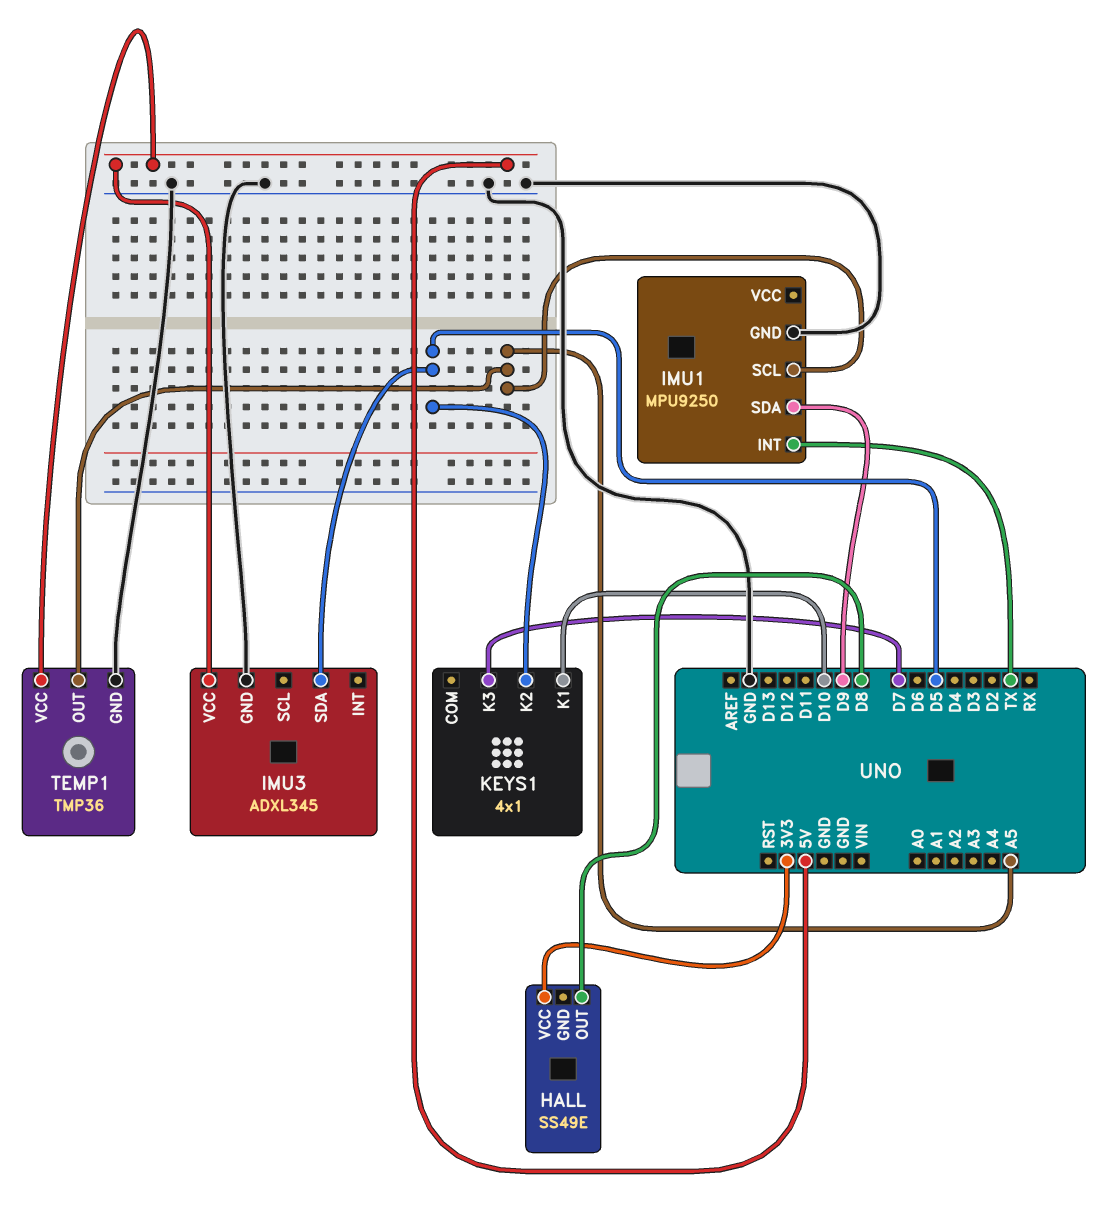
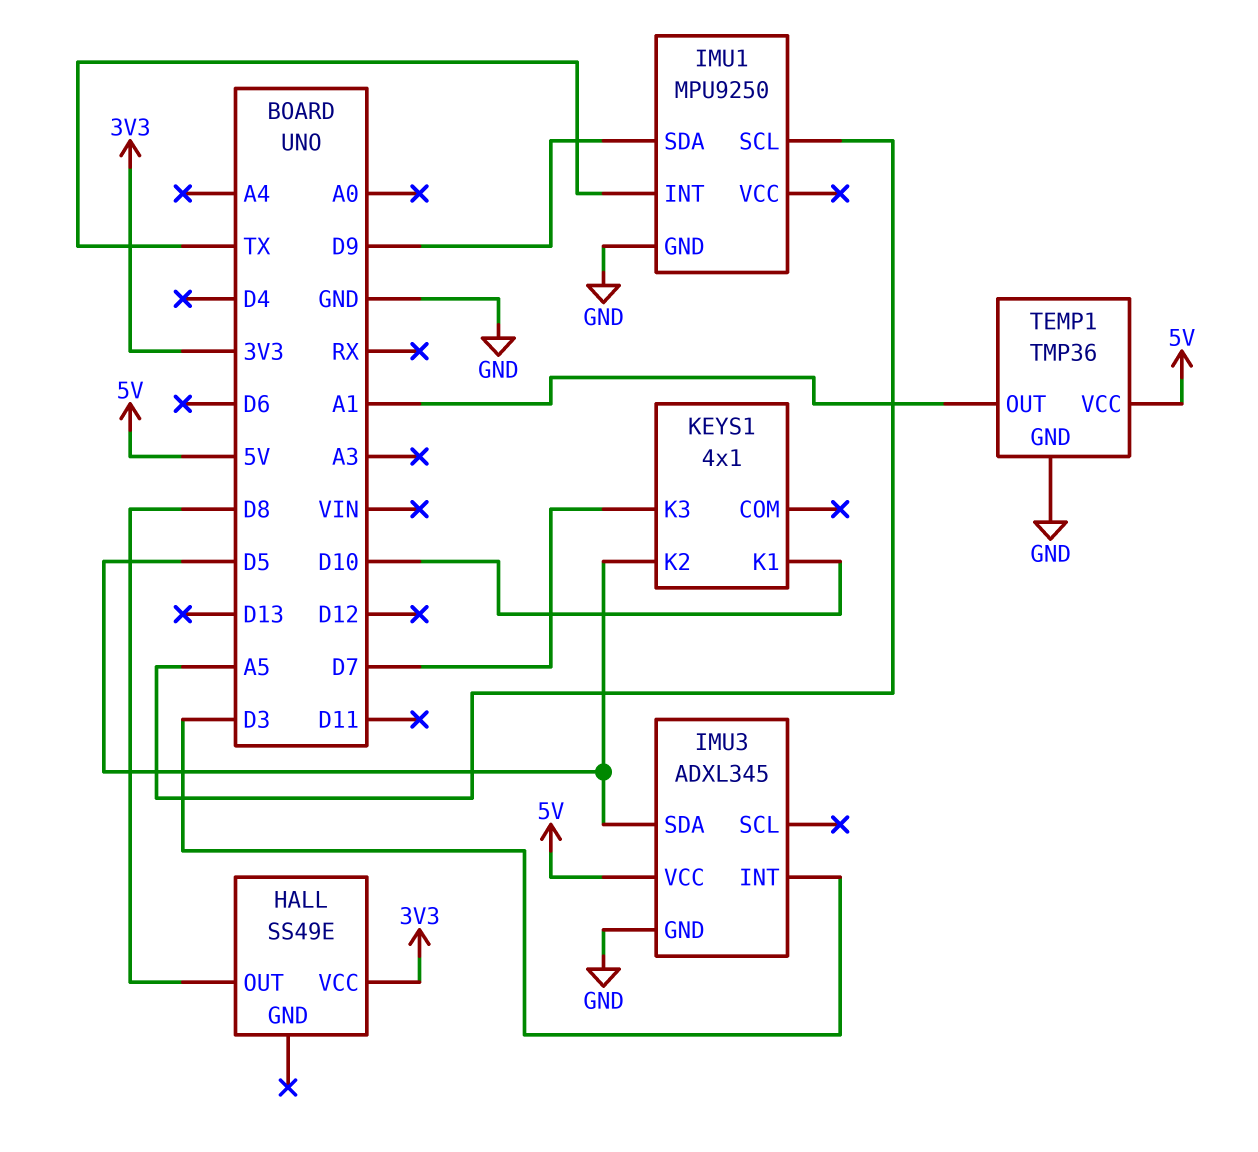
IMU3 pin INT: none -> D3
TEMP1 pin OUT: A5 -> A1

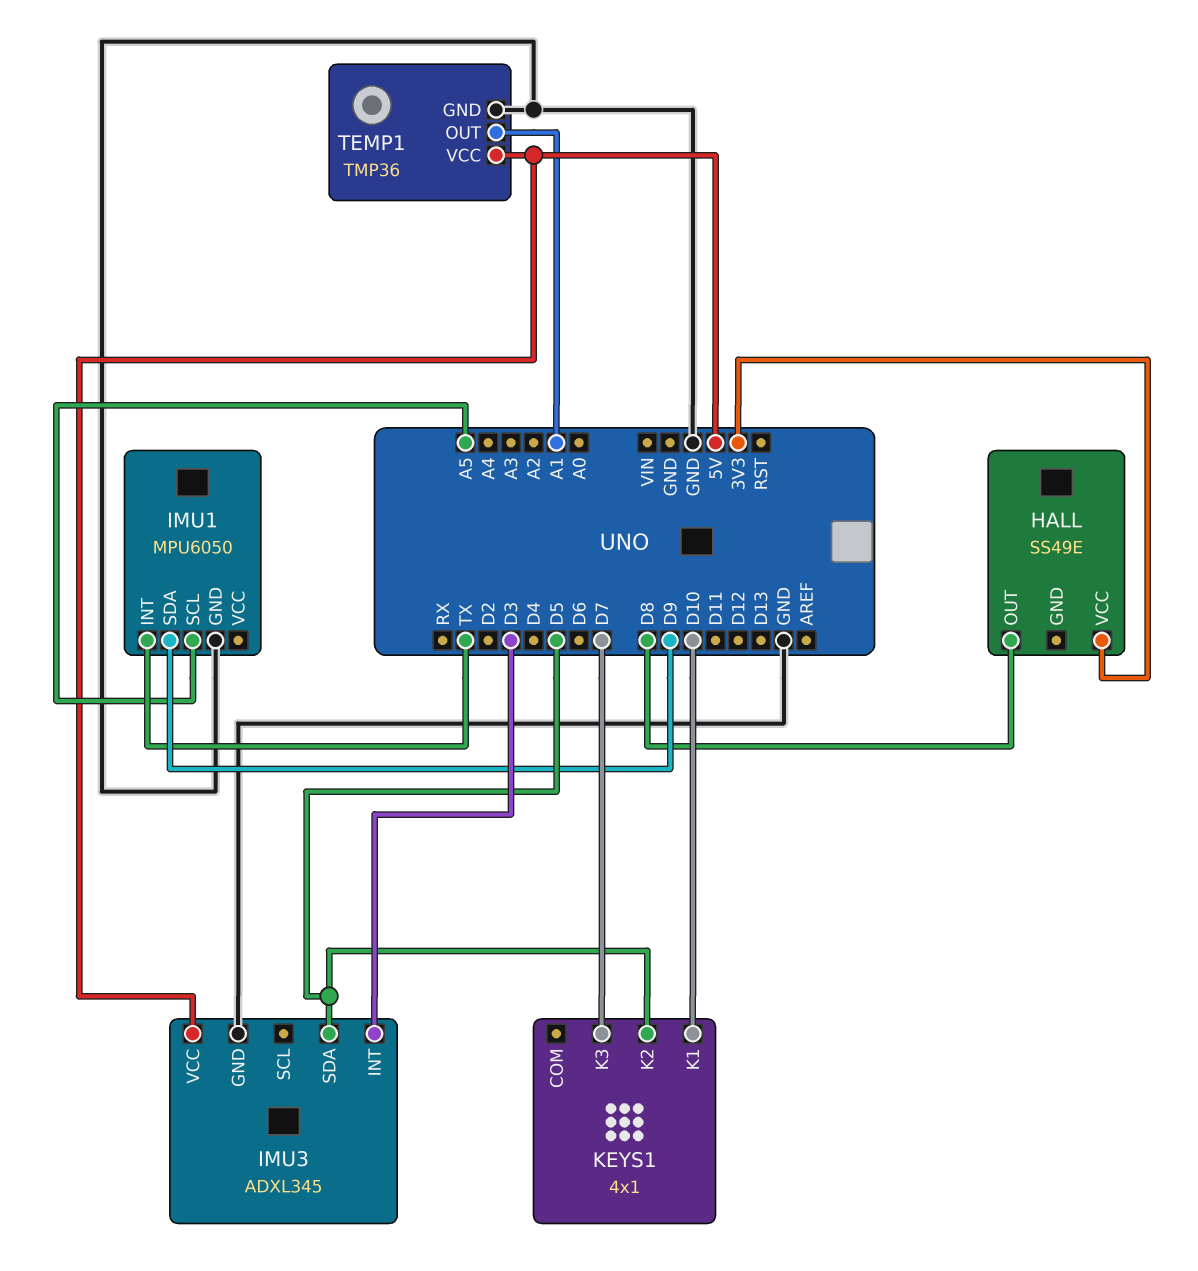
IMU1: MPU9250 -> MPU6050

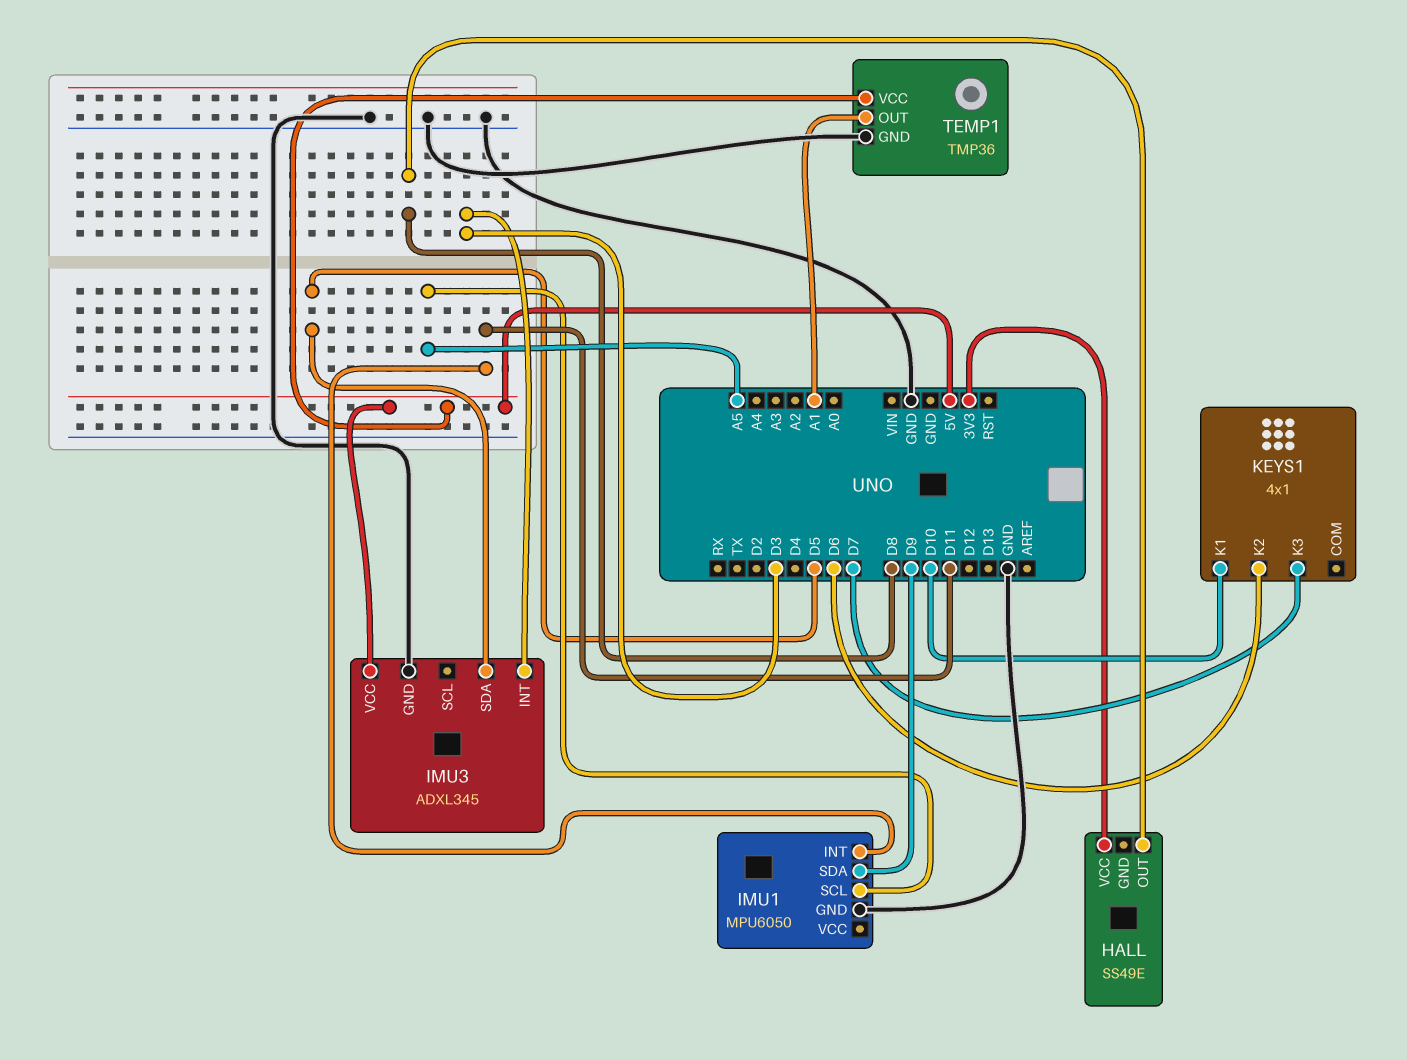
IMU1 pin INT: TX -> D11
KEYS1 pin K2: D5 -> D6

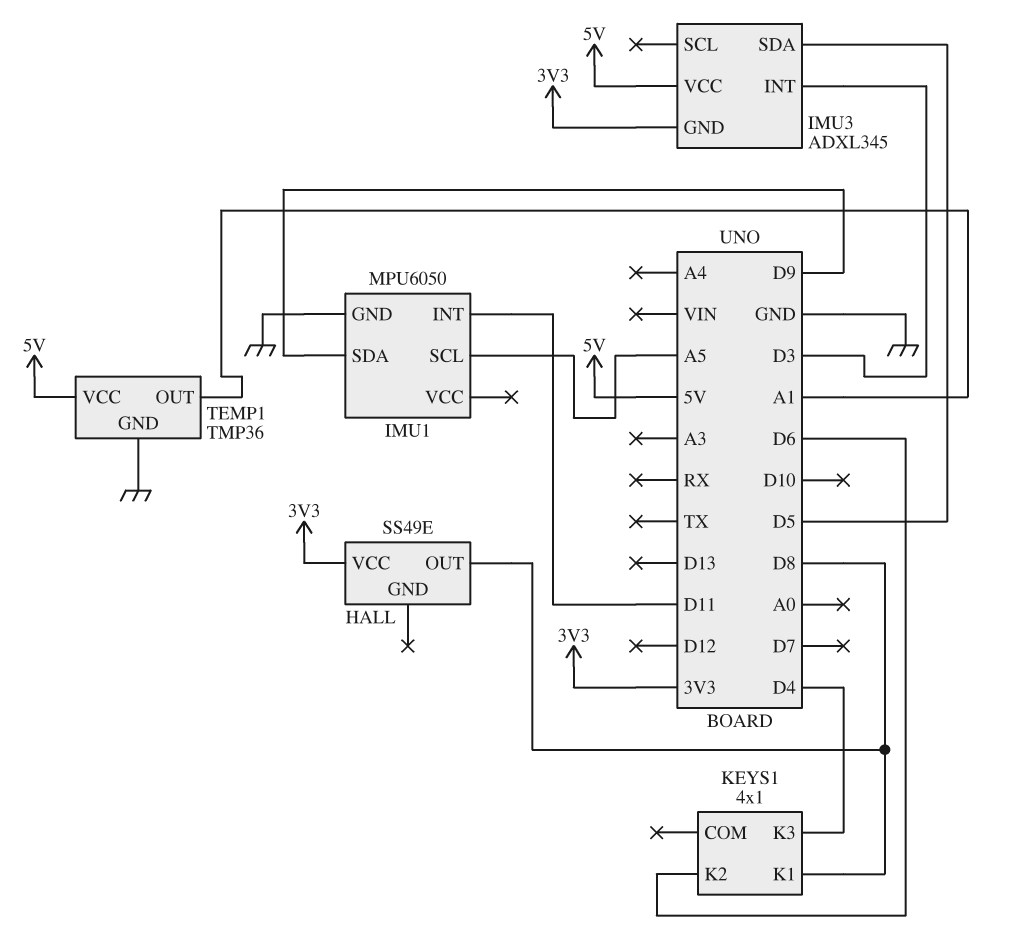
IMU3 pin GND: GND -> 3V3
KEYS1 pin K1: D10 -> D8
KEYS1 pin K3: D7 -> D4

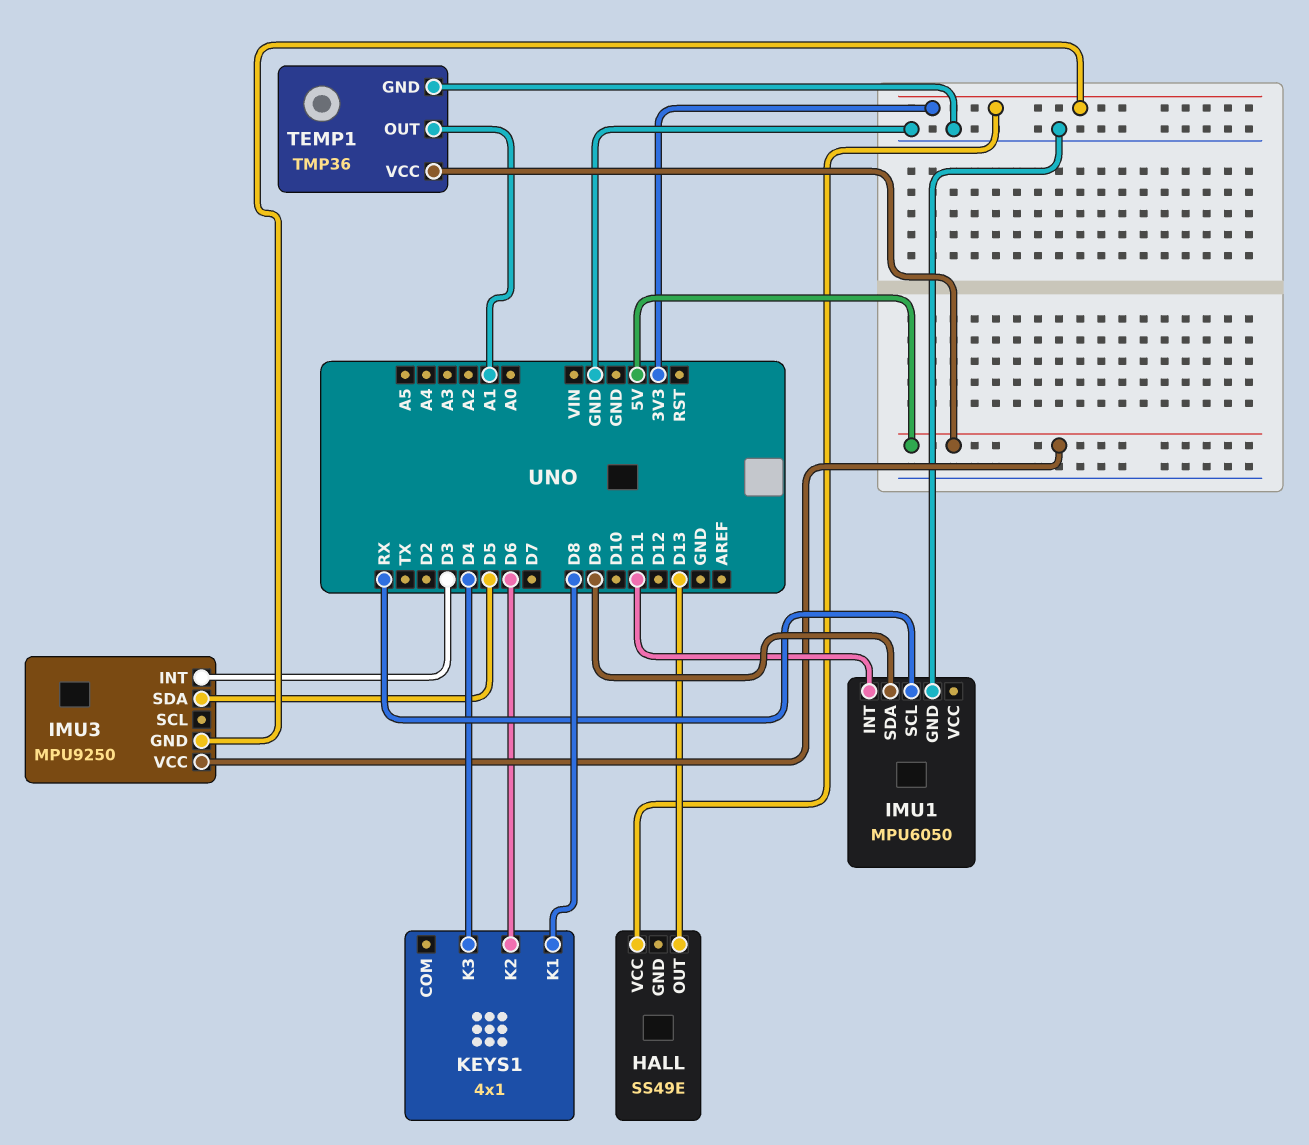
HALL pin OUT: D8 -> D13
IMU1 pin SCL: A5 -> RX
IMU3: ADXL345 -> MPU9250

